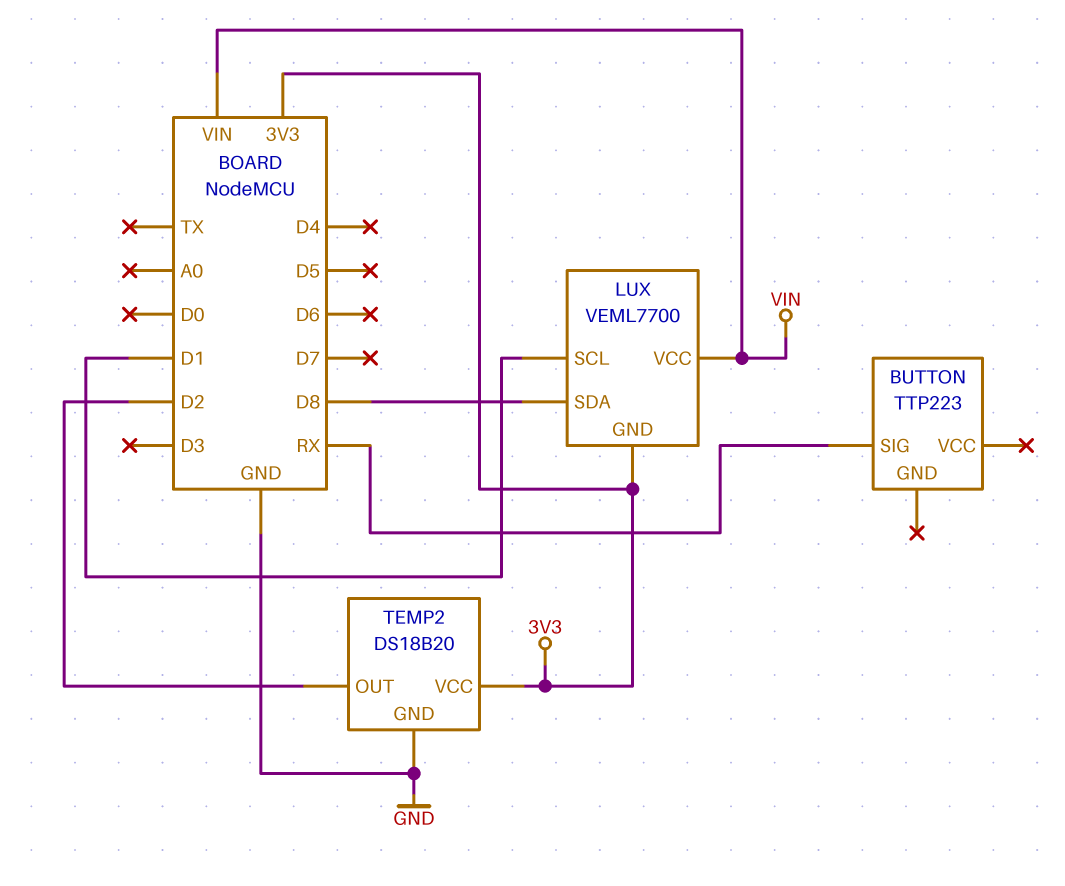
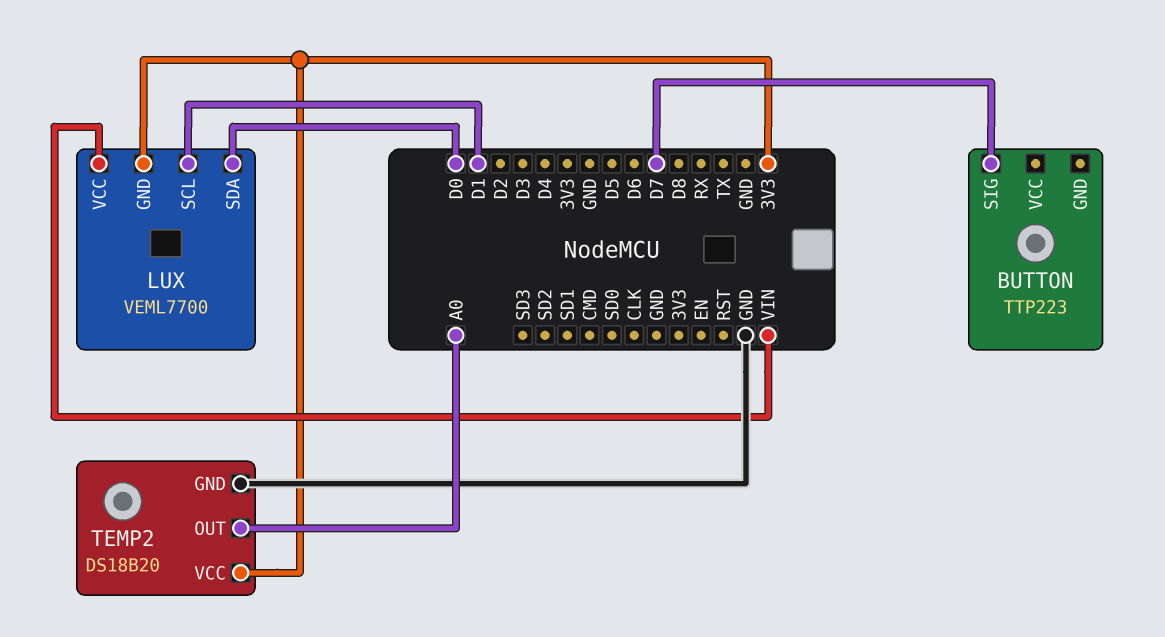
BUTTON pin SIG: RX -> D7
LUX pin SDA: D8 -> D0
TEMP2 pin OUT: D2 -> A0

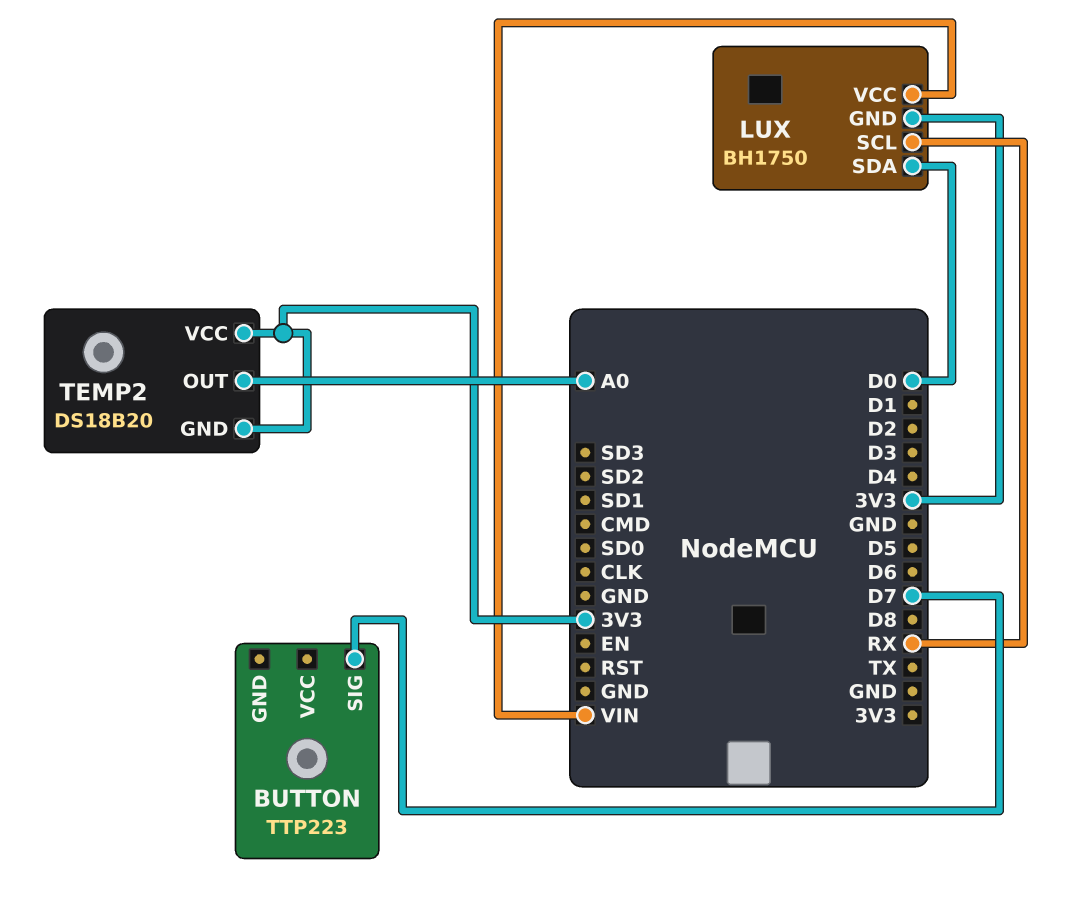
LUX: VEML7700 -> BH1750
LUX pin SCL: D1 -> RX
TEMP2 pin GND: GND -> 3V3

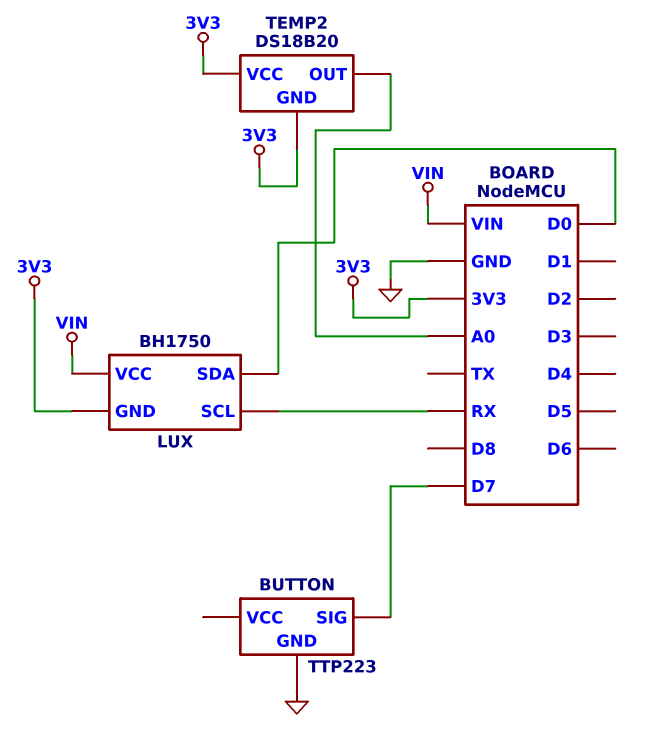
BUTTON pin GND: none -> GND

